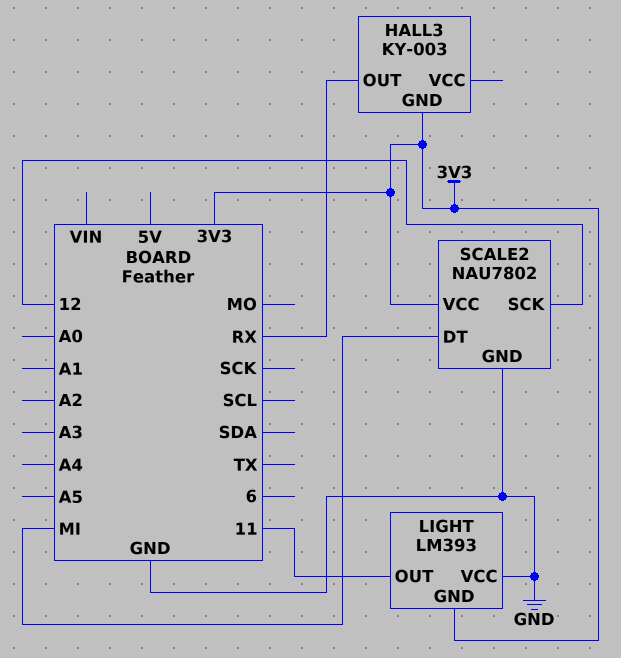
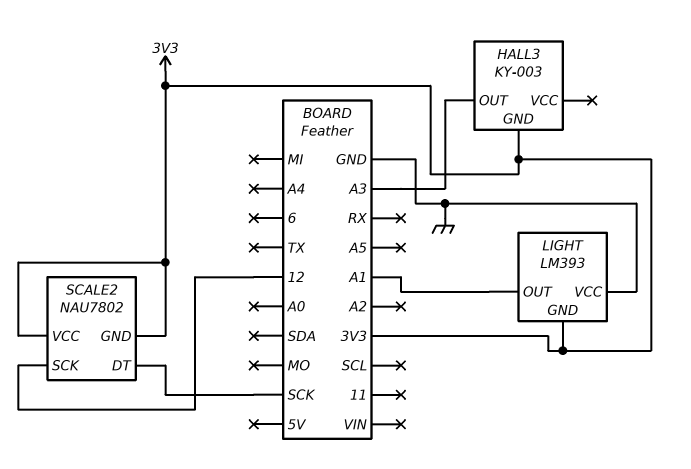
HALL3 pin OUT: RX -> A3
LIGHT pin OUT: 11 -> A1
SCALE2 pin DT: MI -> SCK
SCALE2 pin GND: GND -> 3V3

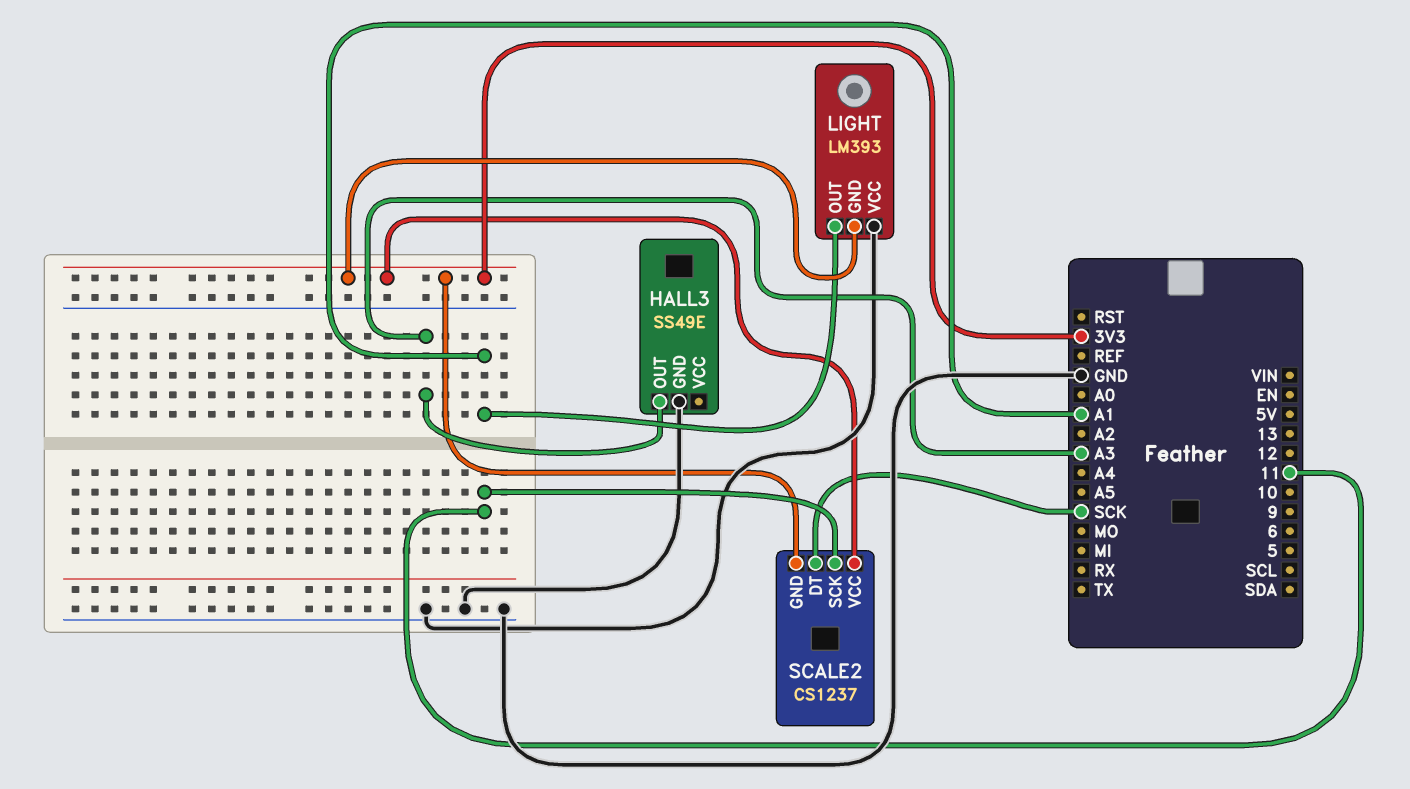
HALL3: KY-003 -> SS49E
HALL3 pin GND: 3V3 -> GND
SCALE2: NAU7802 -> CS1237
SCALE2 pin SCK: 12 -> 11

